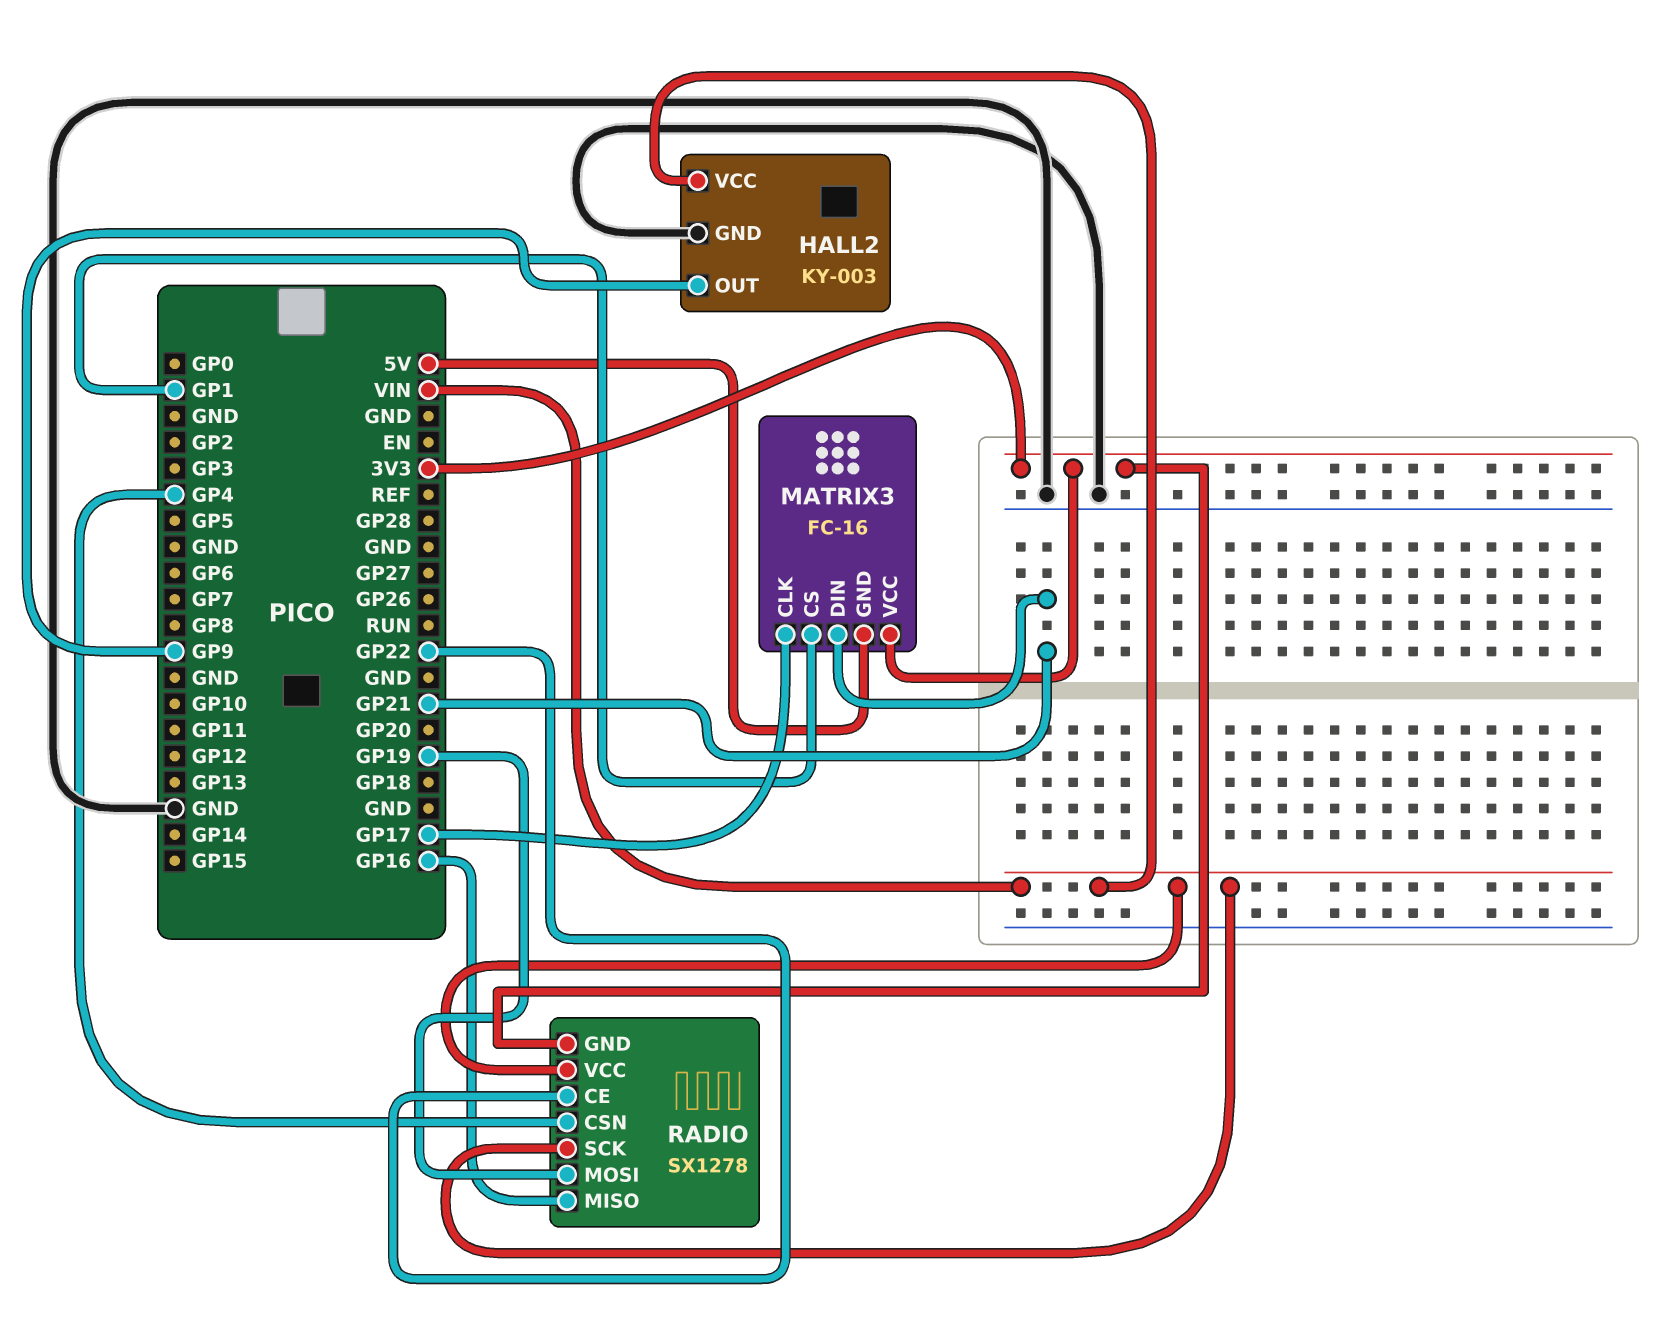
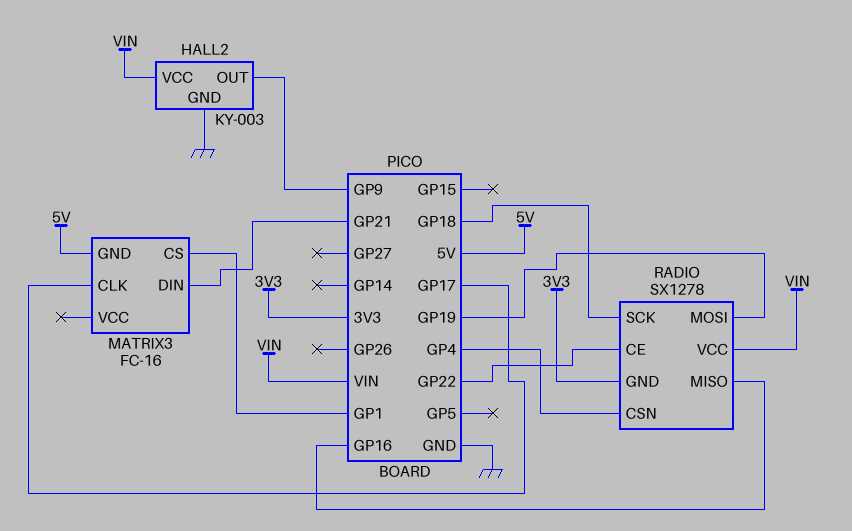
MATRIX3 pin VCC: 3V3 -> none
RADIO pin SCK: VIN -> GP18

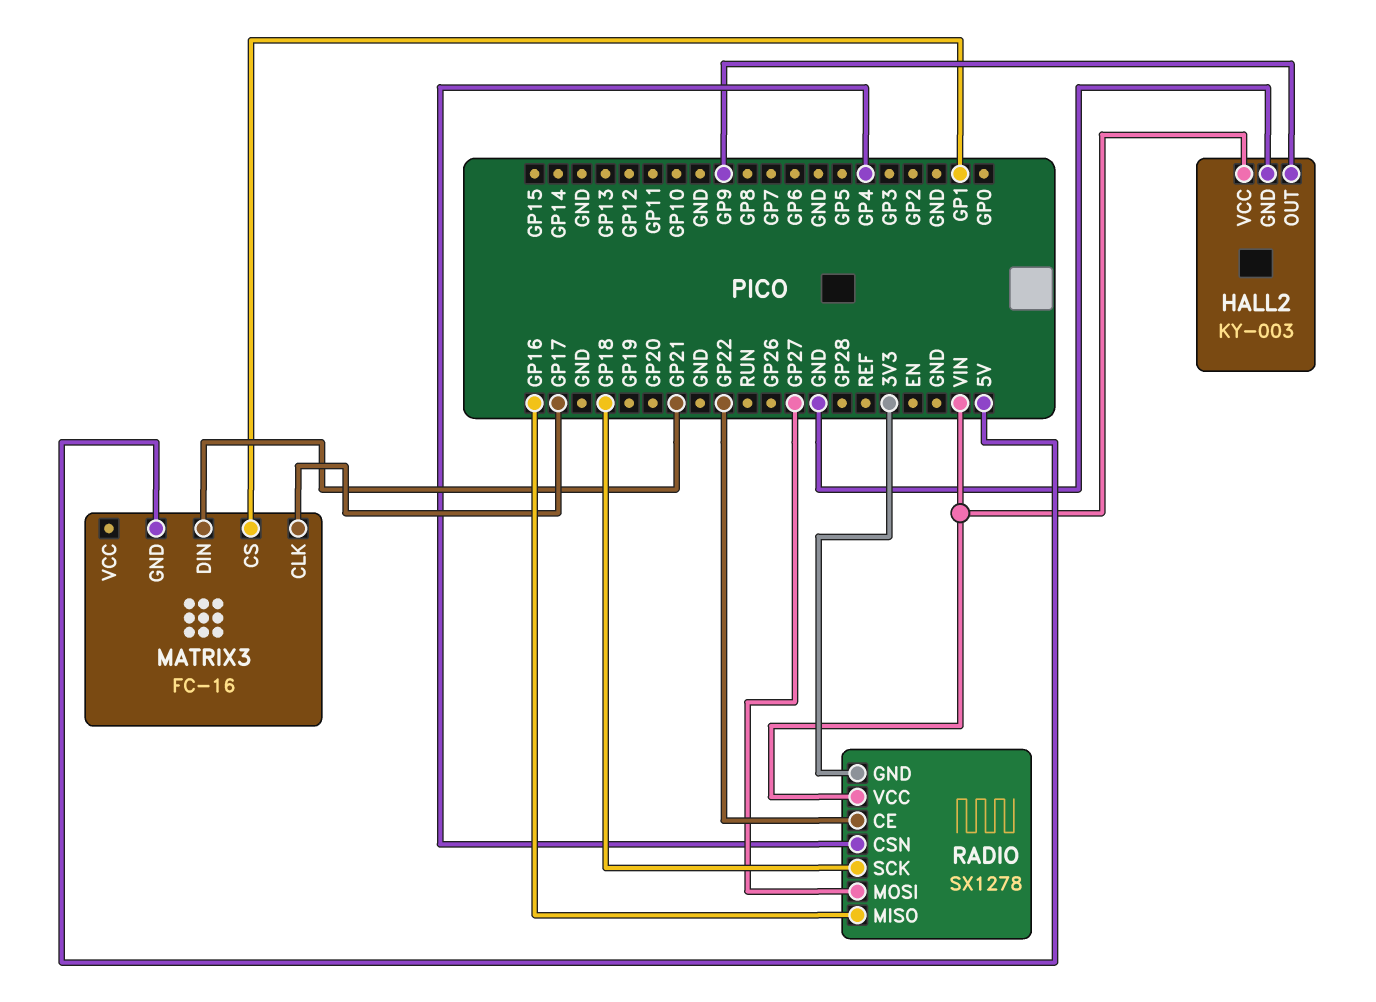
RADIO pin MOSI: GP19 -> GP27

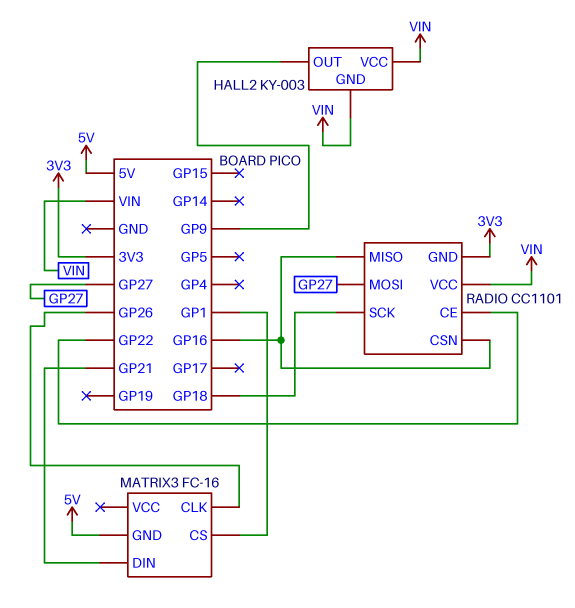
HALL2 pin GND: GND -> VIN
MATRIX3 pin CLK: GP17 -> GP26
RADIO: SX1278 -> CC1101
RADIO pin CSN: GP4 -> GP16

